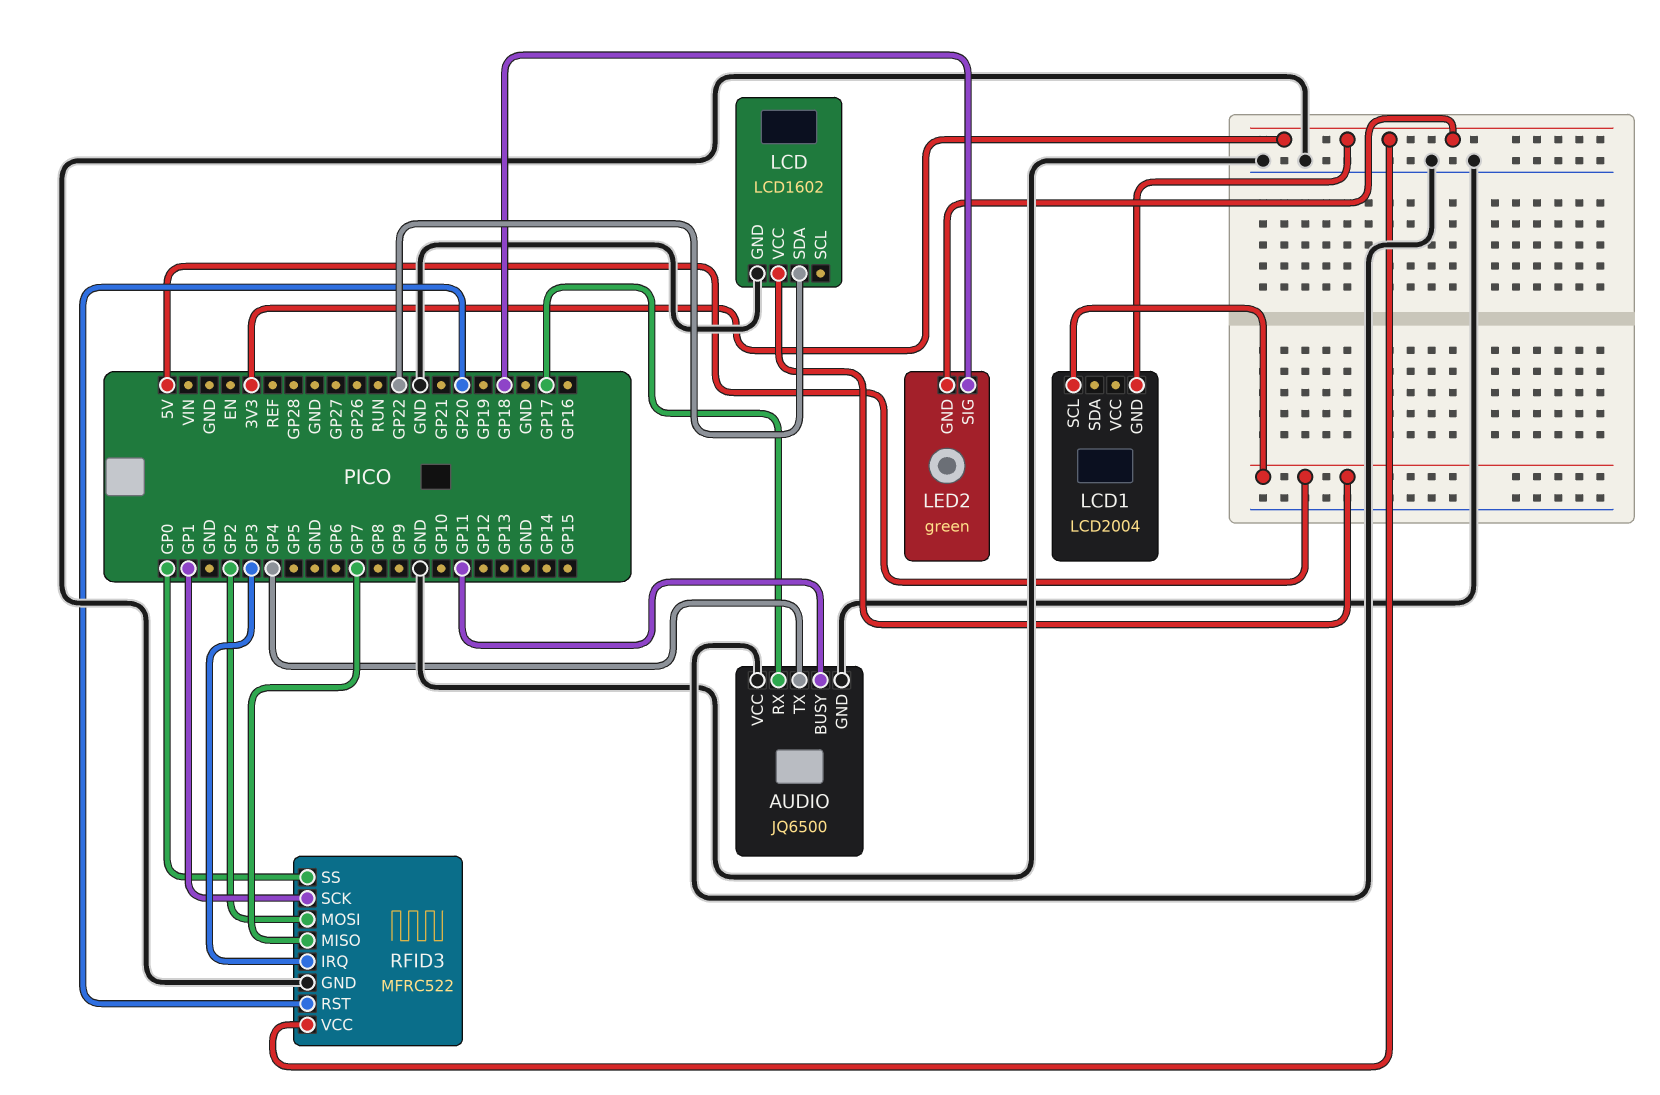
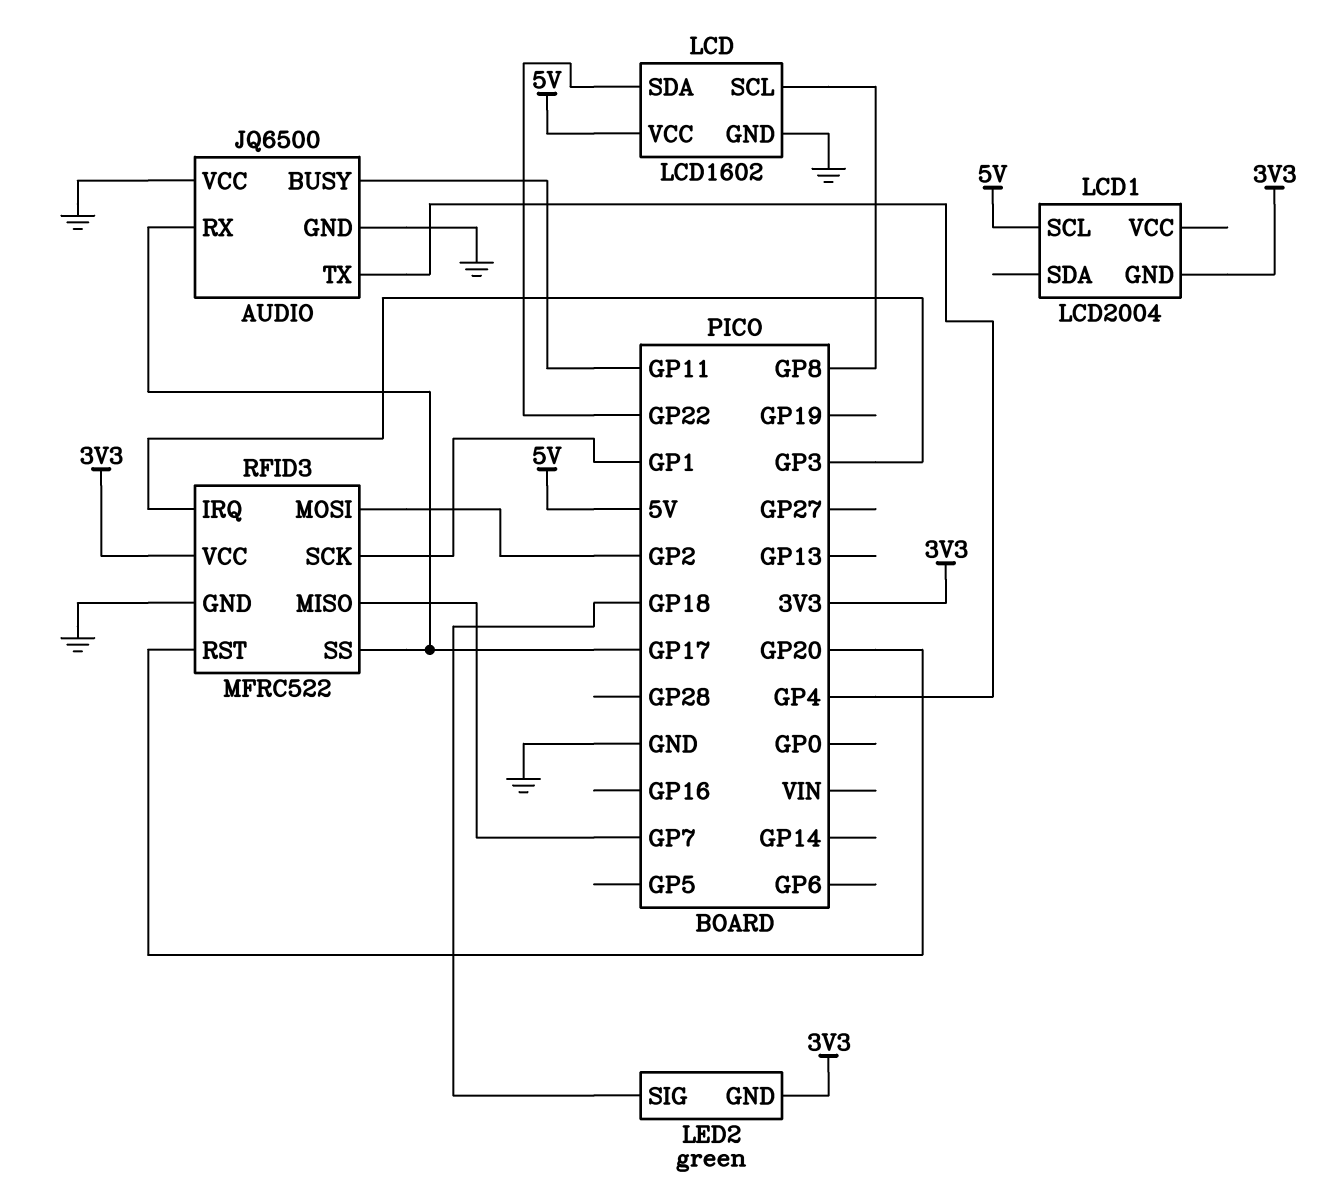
LCD pin SCL: none -> GP8
RFID3 pin SS: GP0 -> GP17

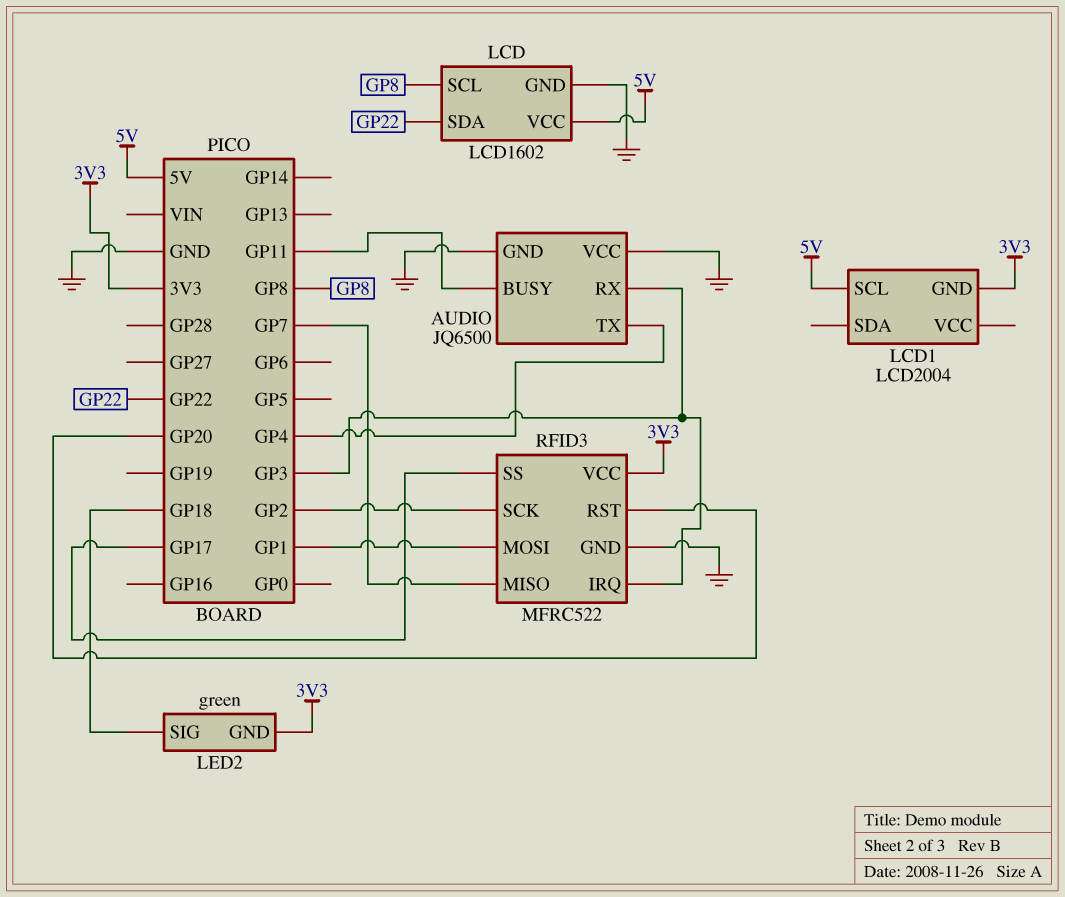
AUDIO pin RX: GP17 -> GP3
RFID3 pin MOSI: GP2 -> GP1
RFID3 pin SCK: GP1 -> GP2

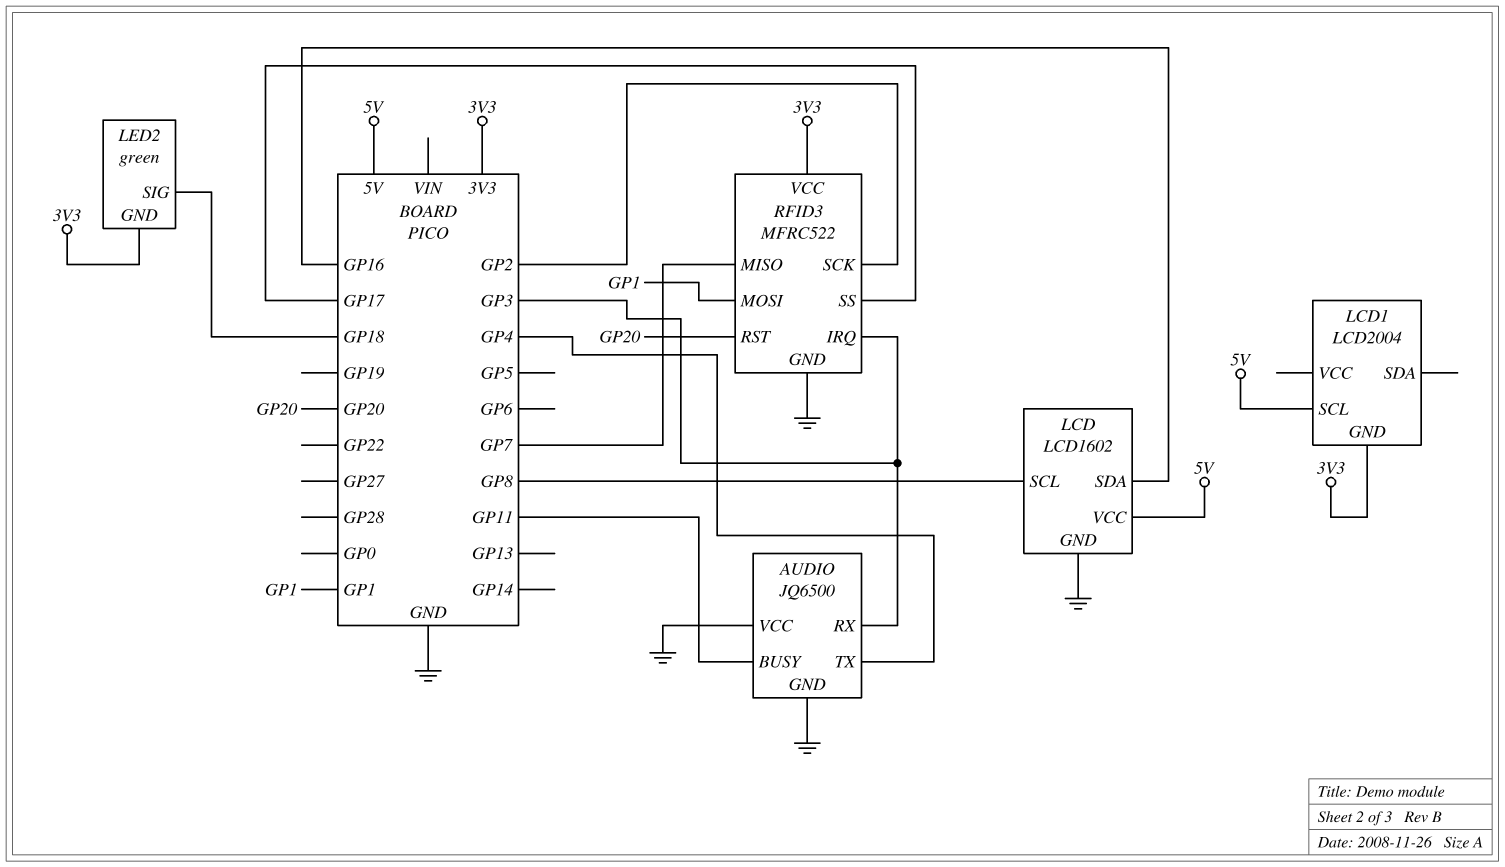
LCD pin SDA: GP22 -> GP16

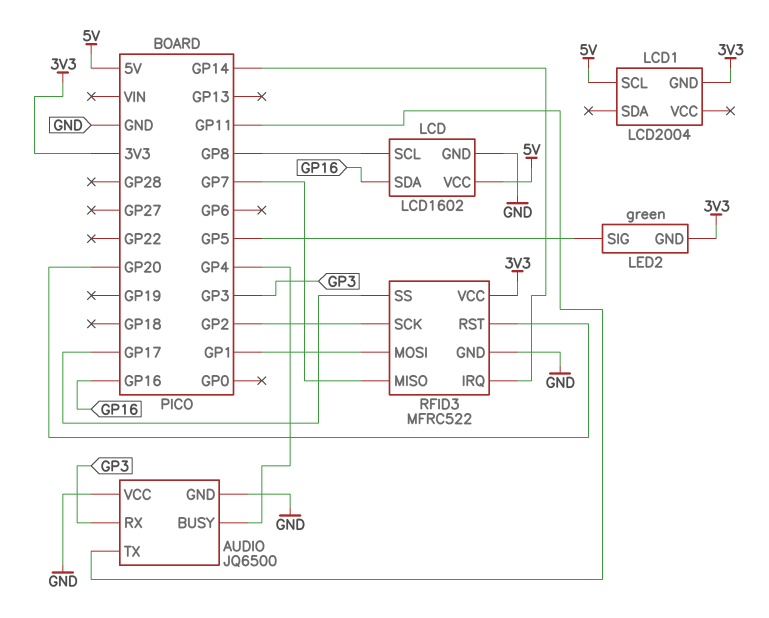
AUDIO pin BUSY: GP11 -> GP4
AUDIO pin TX: GP4 -> GP11
LED2 pin SIG: GP18 -> GP5
RFID3 pin IRQ: GP3 -> GP14

